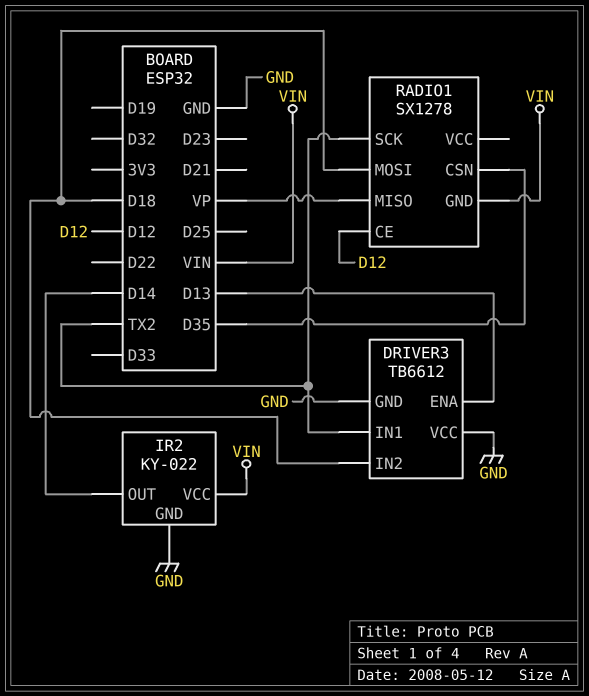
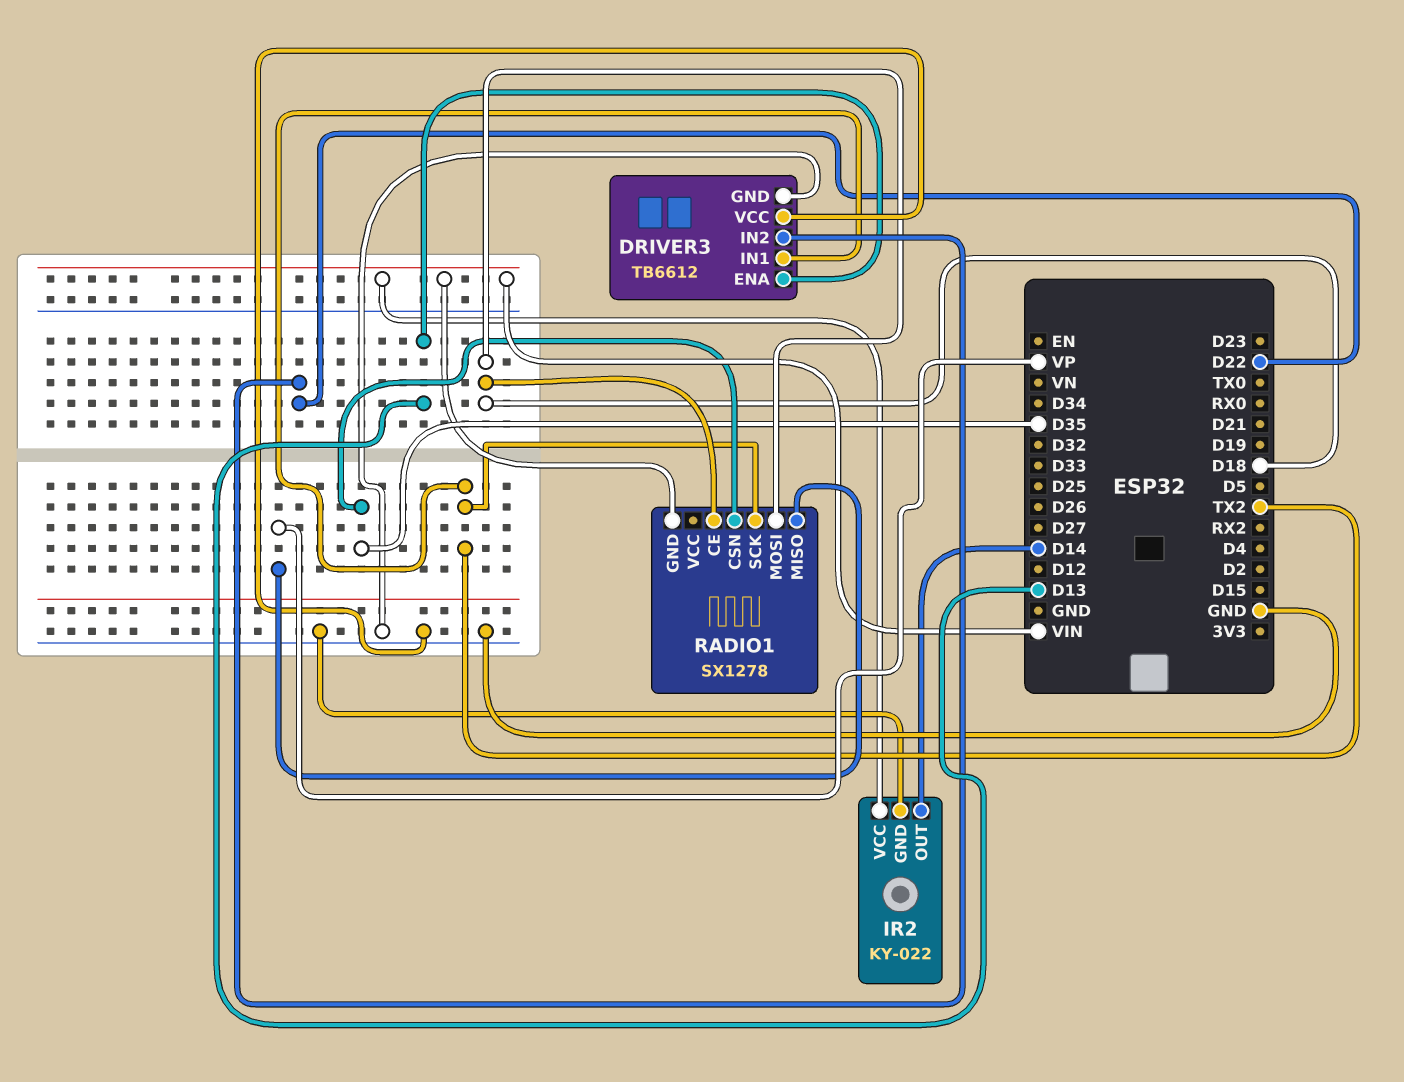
DRIVER3 pin IN2: D18 -> D22
RADIO1 pin CE: D12 -> D18

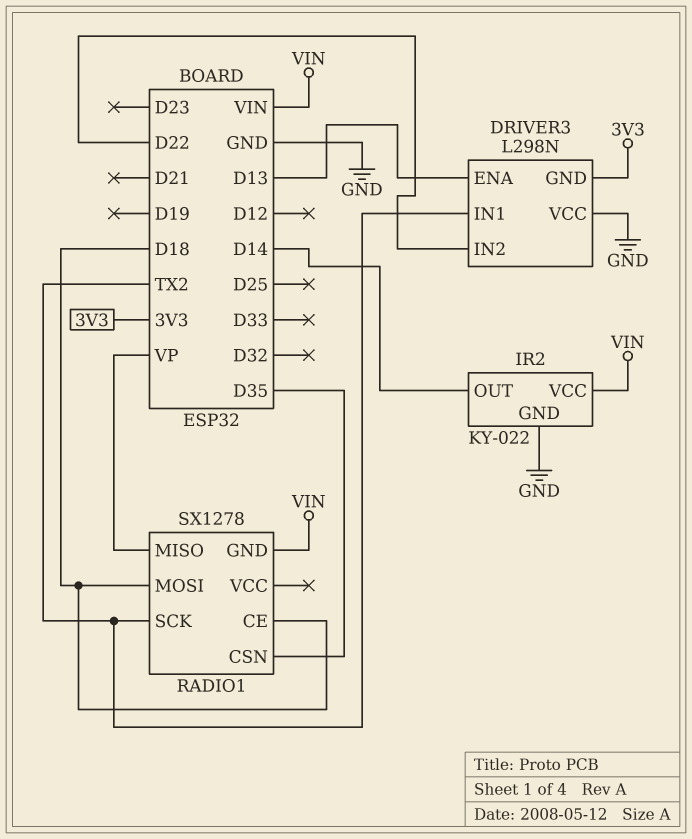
DRIVER3: TB6612 -> L298N
DRIVER3 pin GND: GND -> 3V3

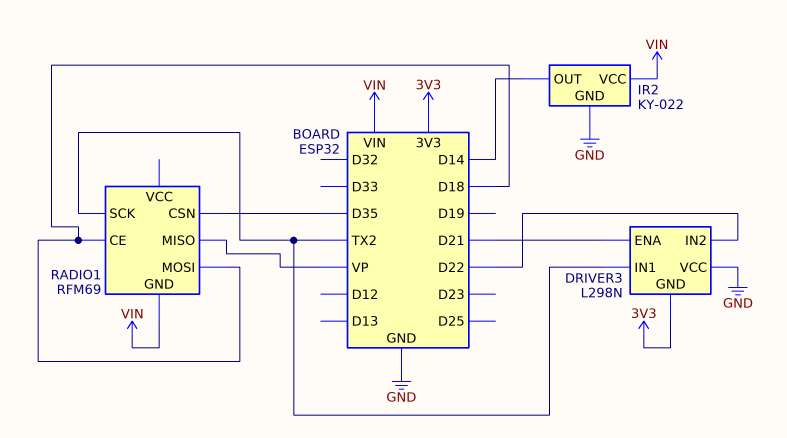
DRIVER3 pin ENA: D13 -> D21
RADIO1: SX1278 -> RFM69

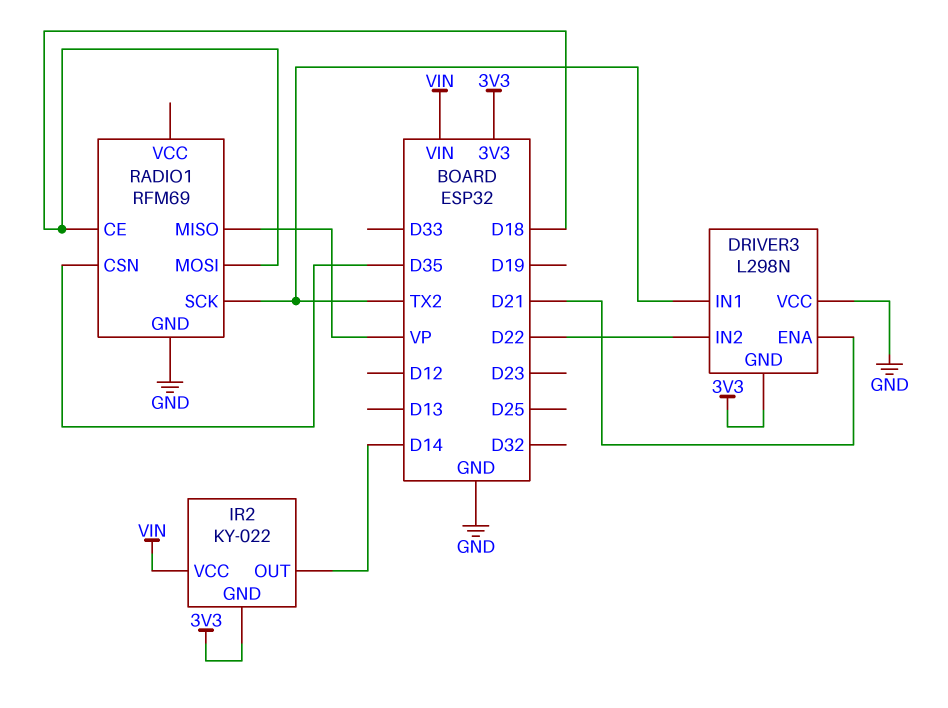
IR2 pin GND: GND -> 3V3
RADIO1 pin GND: VIN -> GND

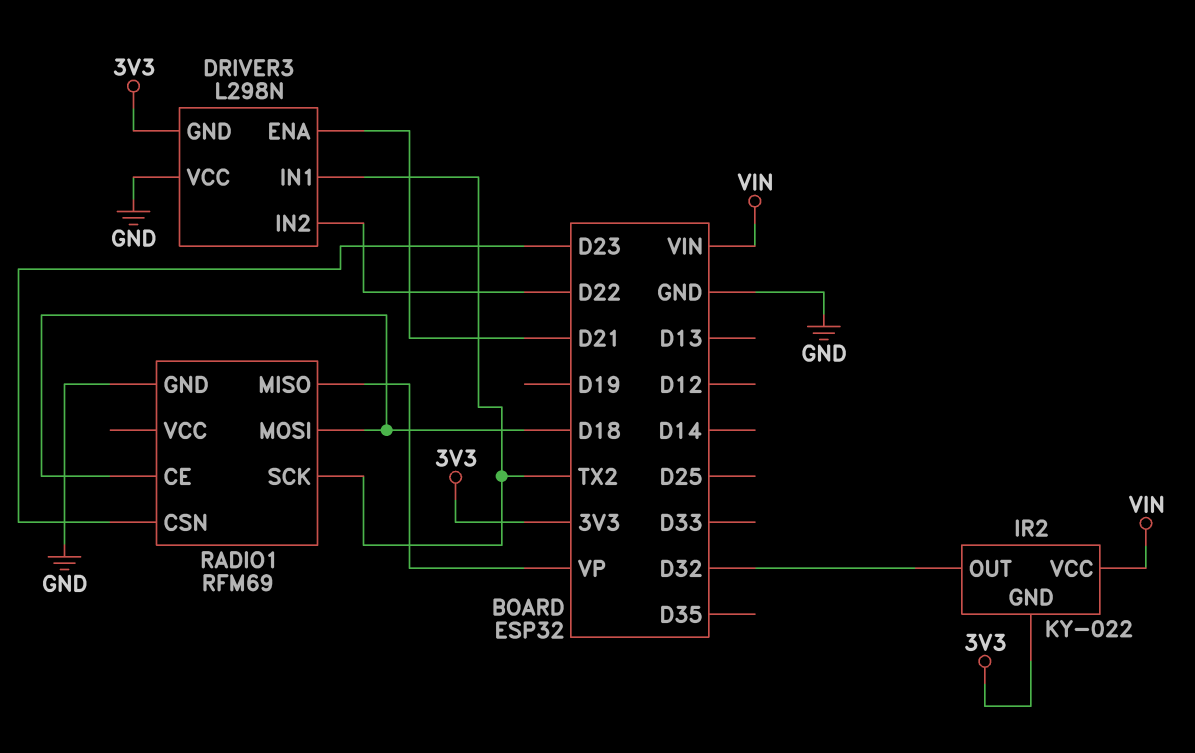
IR2 pin OUT: D14 -> D32
RADIO1 pin CSN: D35 -> D23

